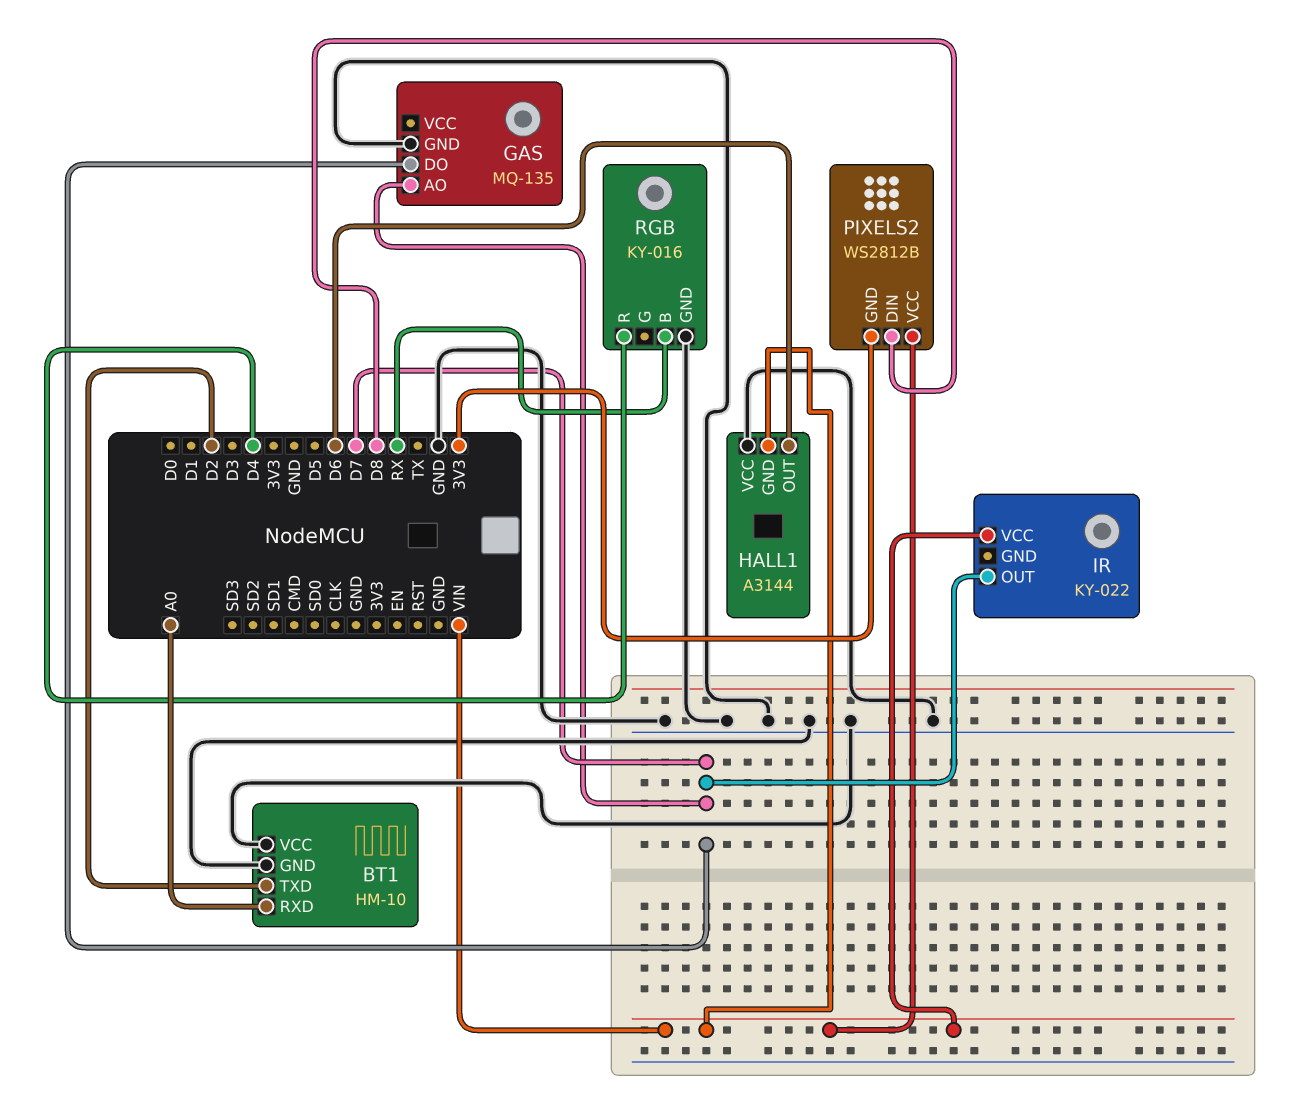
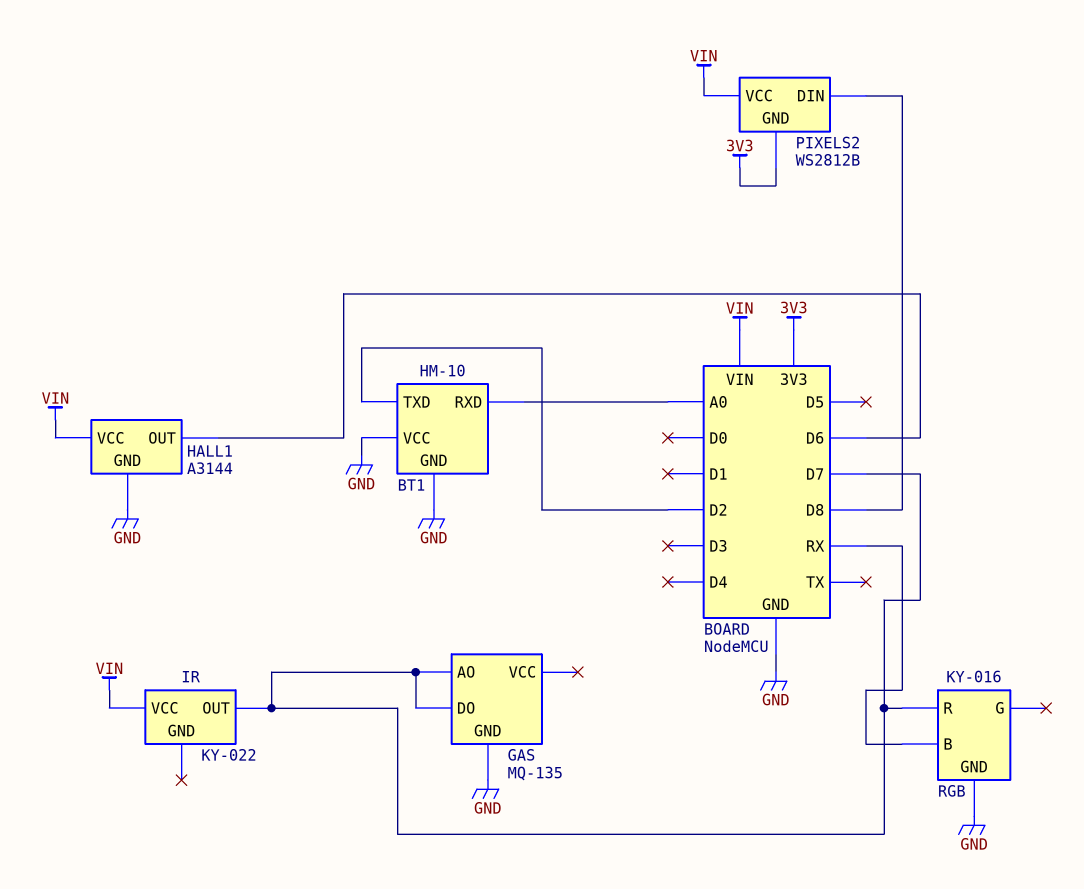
HALL1 pin GND: VIN -> GND
HALL1 pin VCC: GND -> VIN
RGB pin R: D4 -> D7

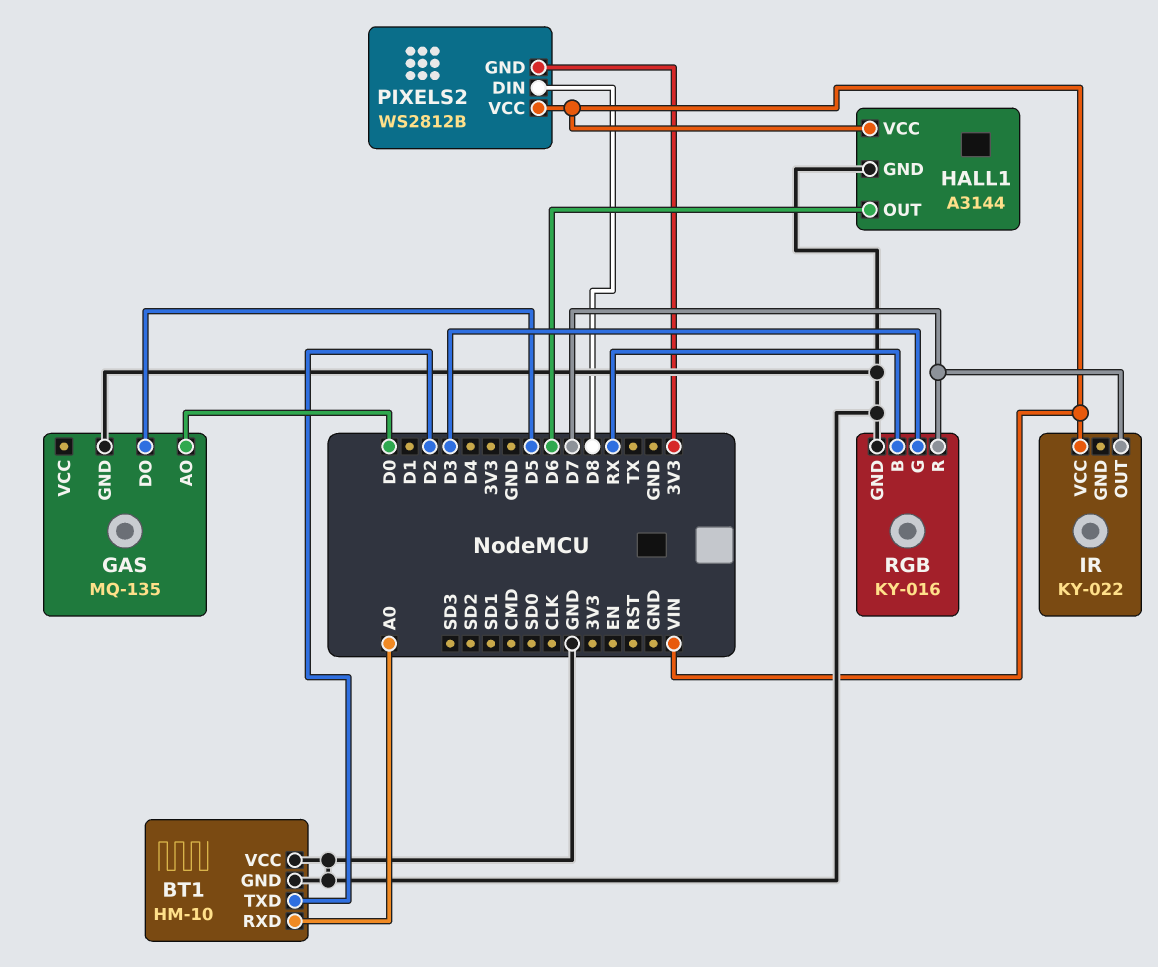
GAS pin AO: D7 -> D0
GAS pin DO: D7 -> D5
RGB pin G: none -> D3

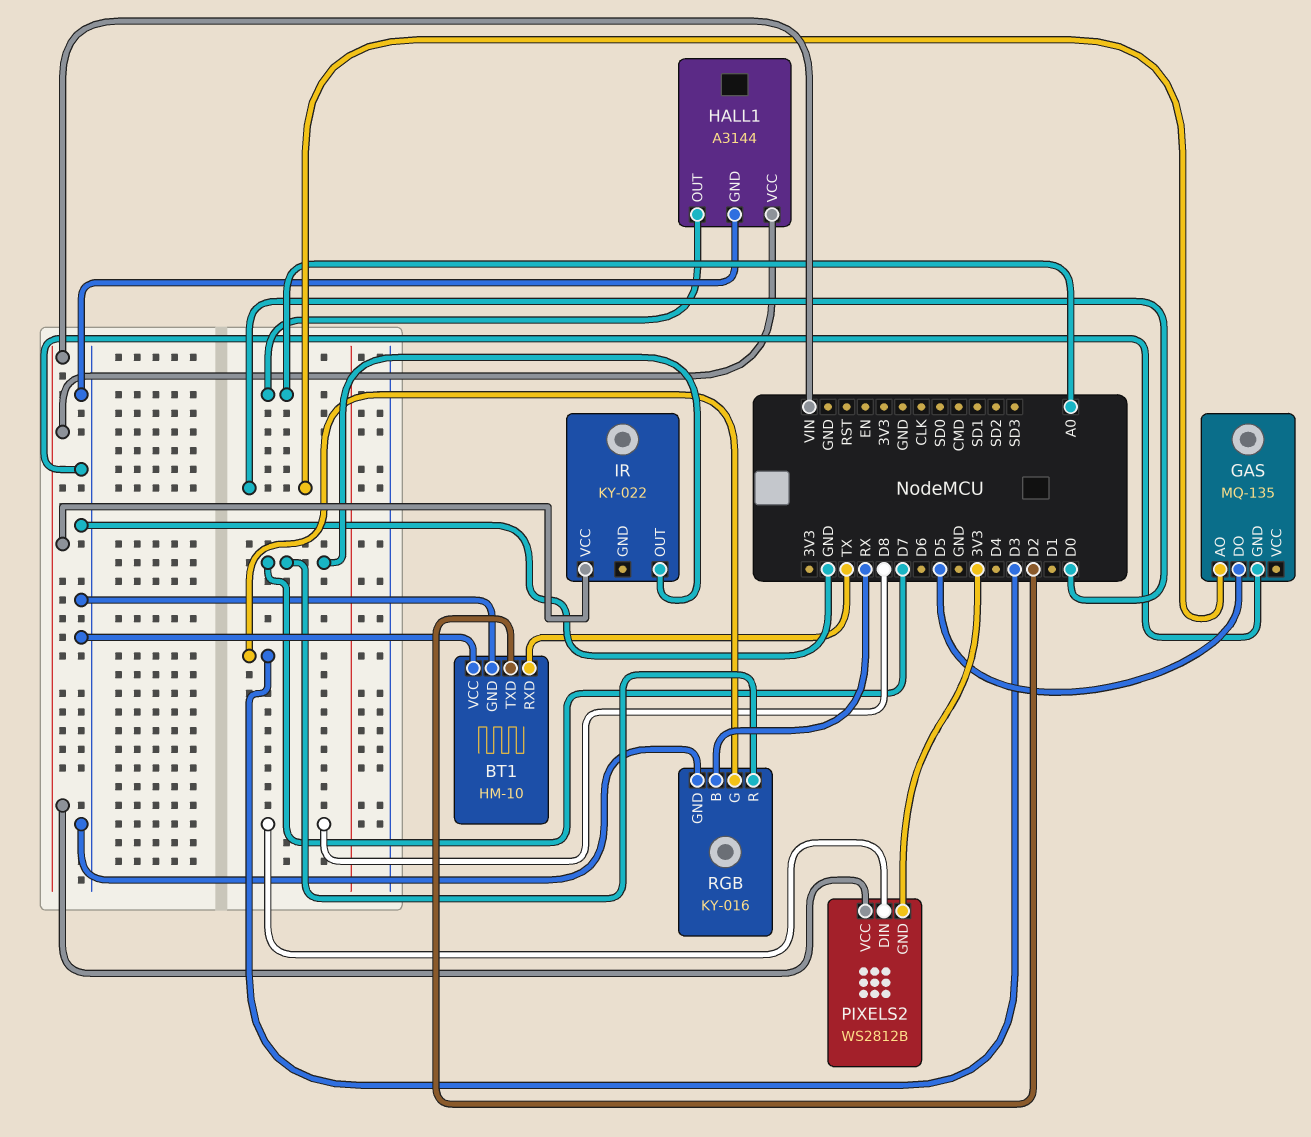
BT1 pin RXD: A0 -> TX
HALL1 pin OUT: D6 -> A0

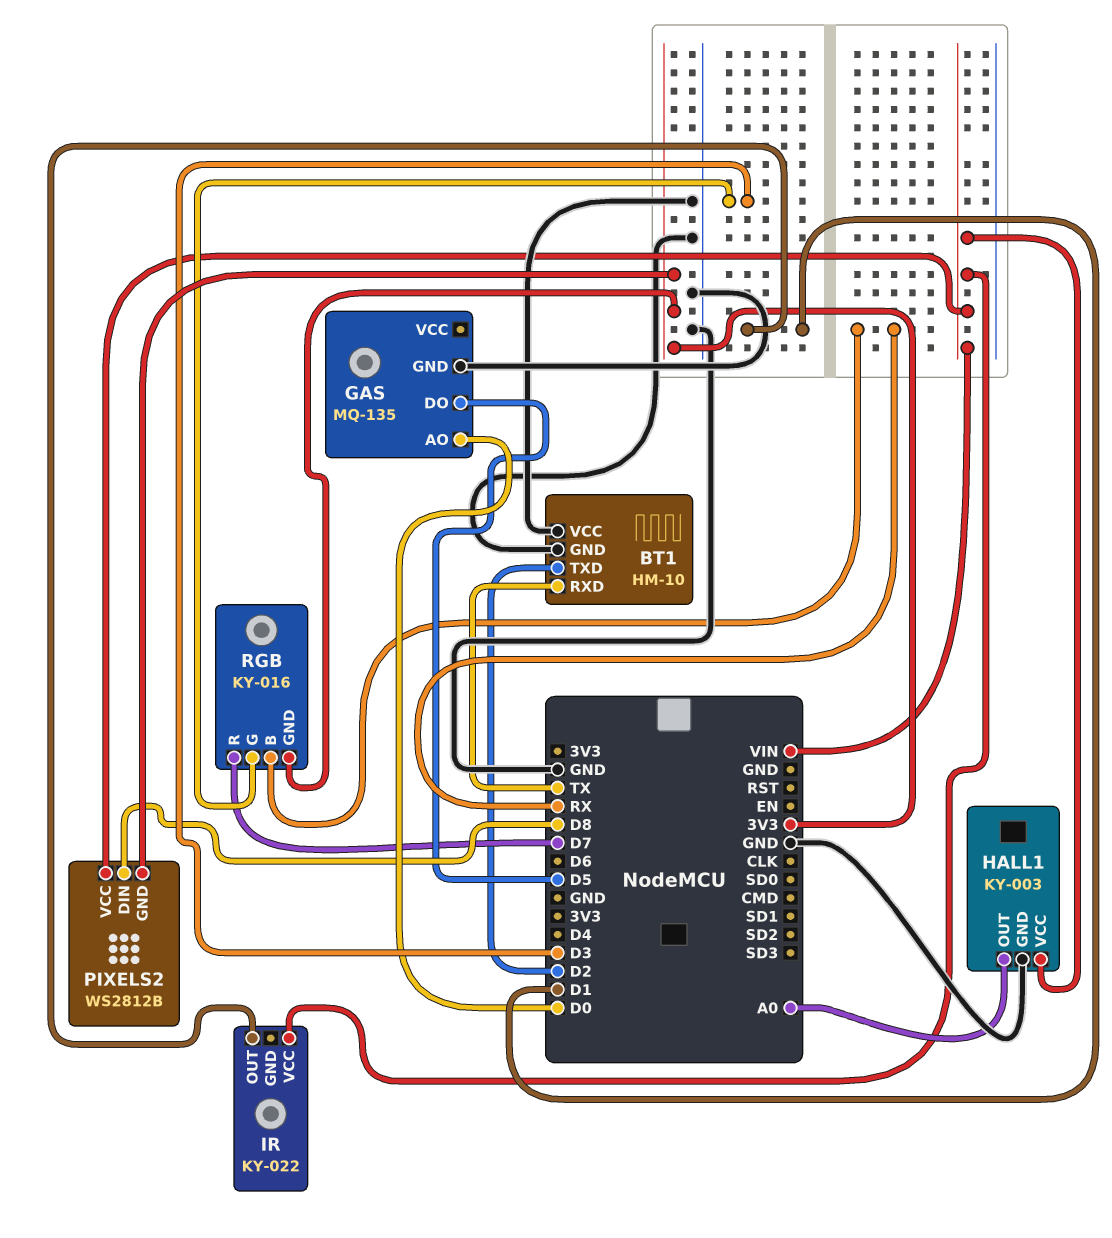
HALL1: A3144 -> KY-003
IR pin OUT: D7 -> D1
RGB pin GND: GND -> 3V3

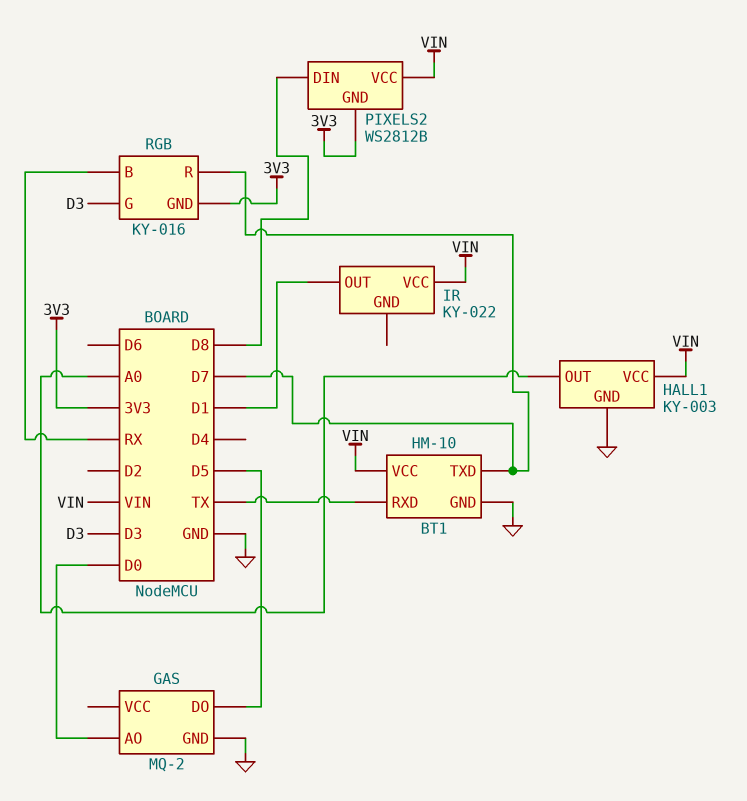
BT1 pin TXD: D2 -> D7
BT1 pin VCC: GND -> VIN
GAS: MQ-135 -> MQ-2

